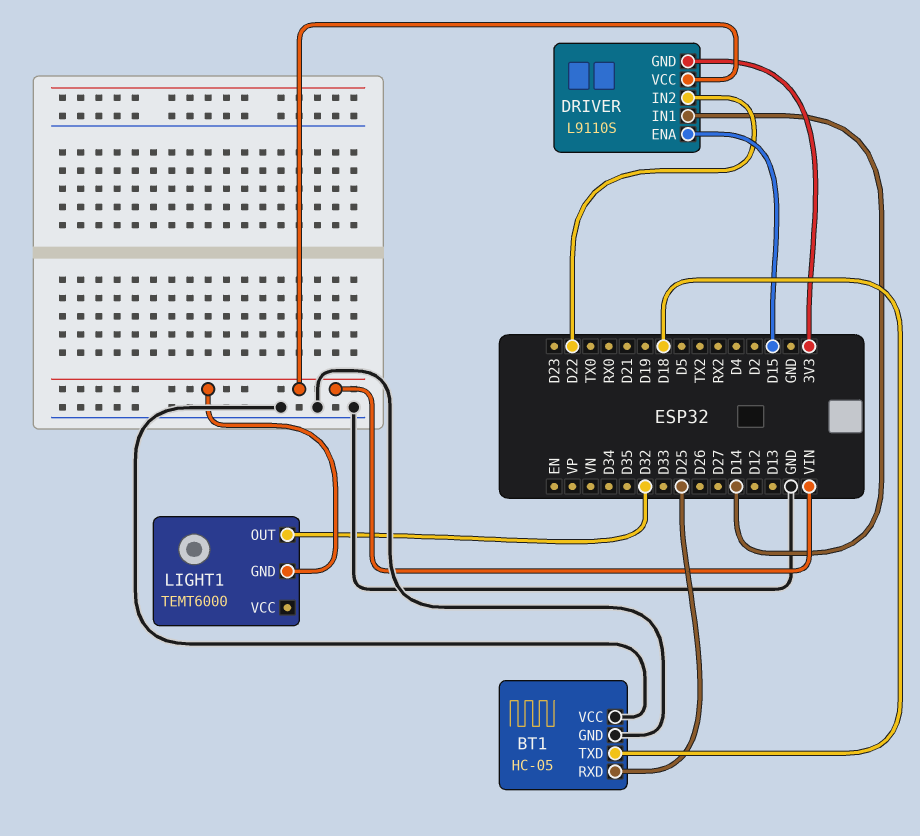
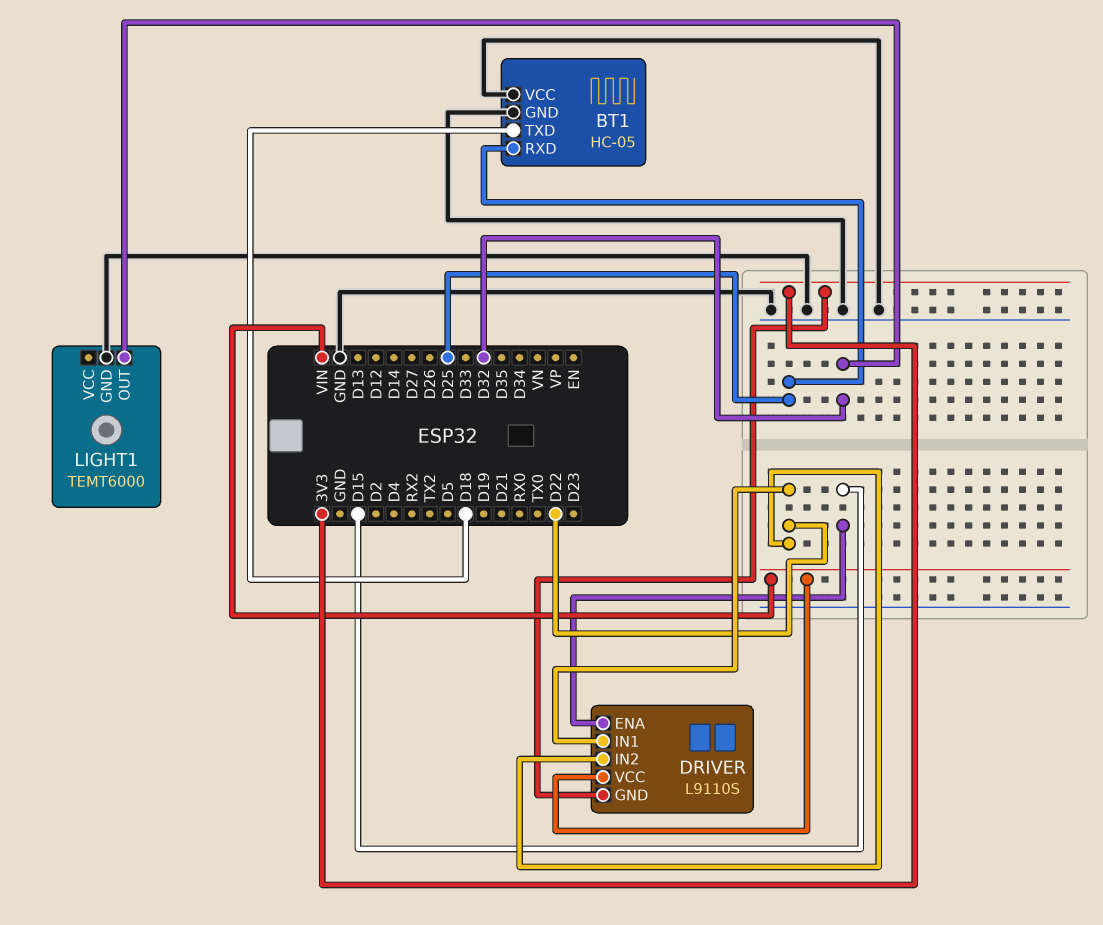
DRIVER pin IN1: D14 -> D22
LIGHT1 pin GND: VIN -> GND

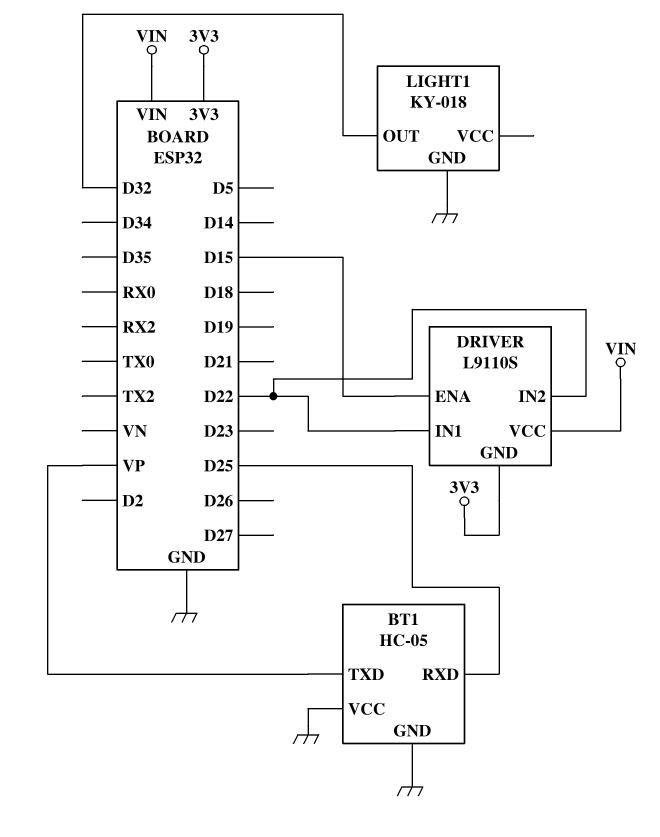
BT1 pin TXD: D18 -> VP
LIGHT1: TEMT6000 -> KY-018

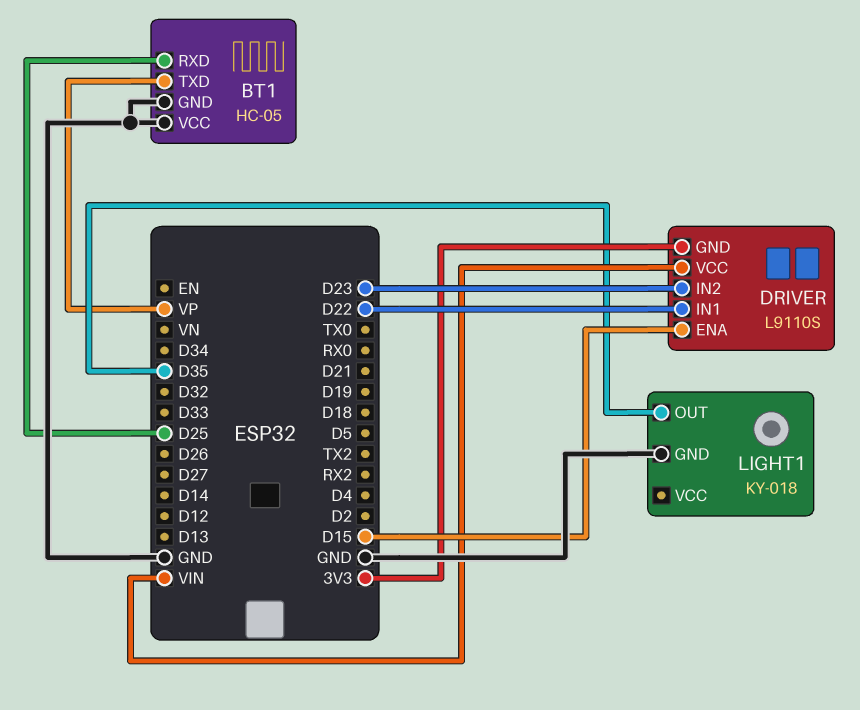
DRIVER pin IN2: D22 -> D23
LIGHT1 pin OUT: D32 -> D35

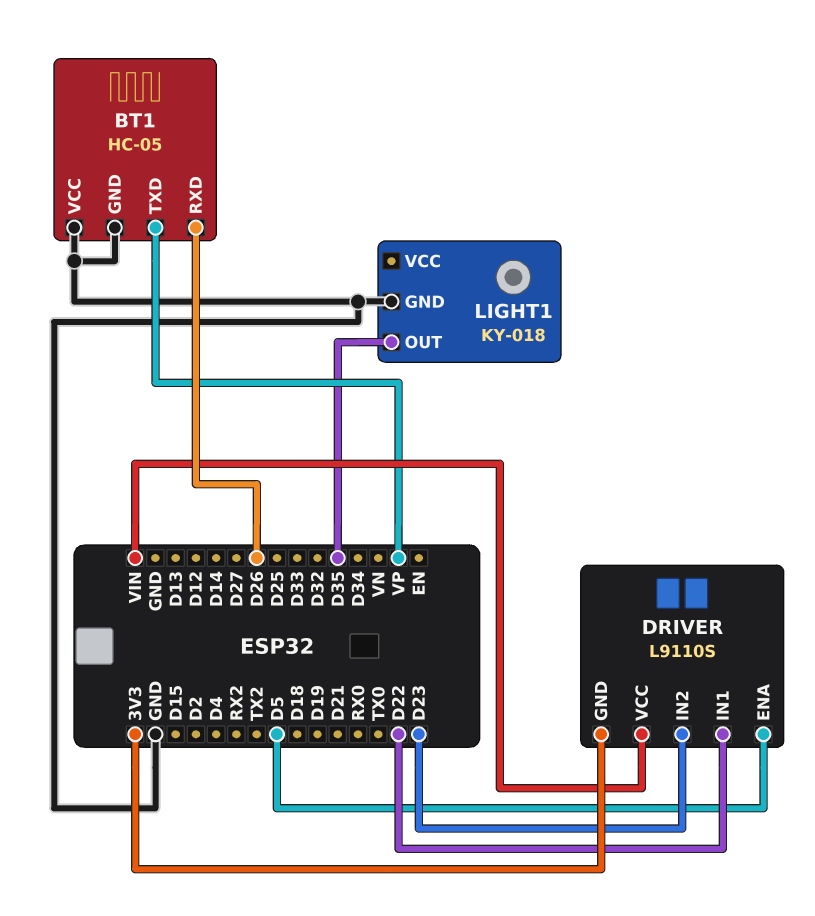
BT1 pin RXD: D25 -> D26
DRIVER pin ENA: D15 -> D5

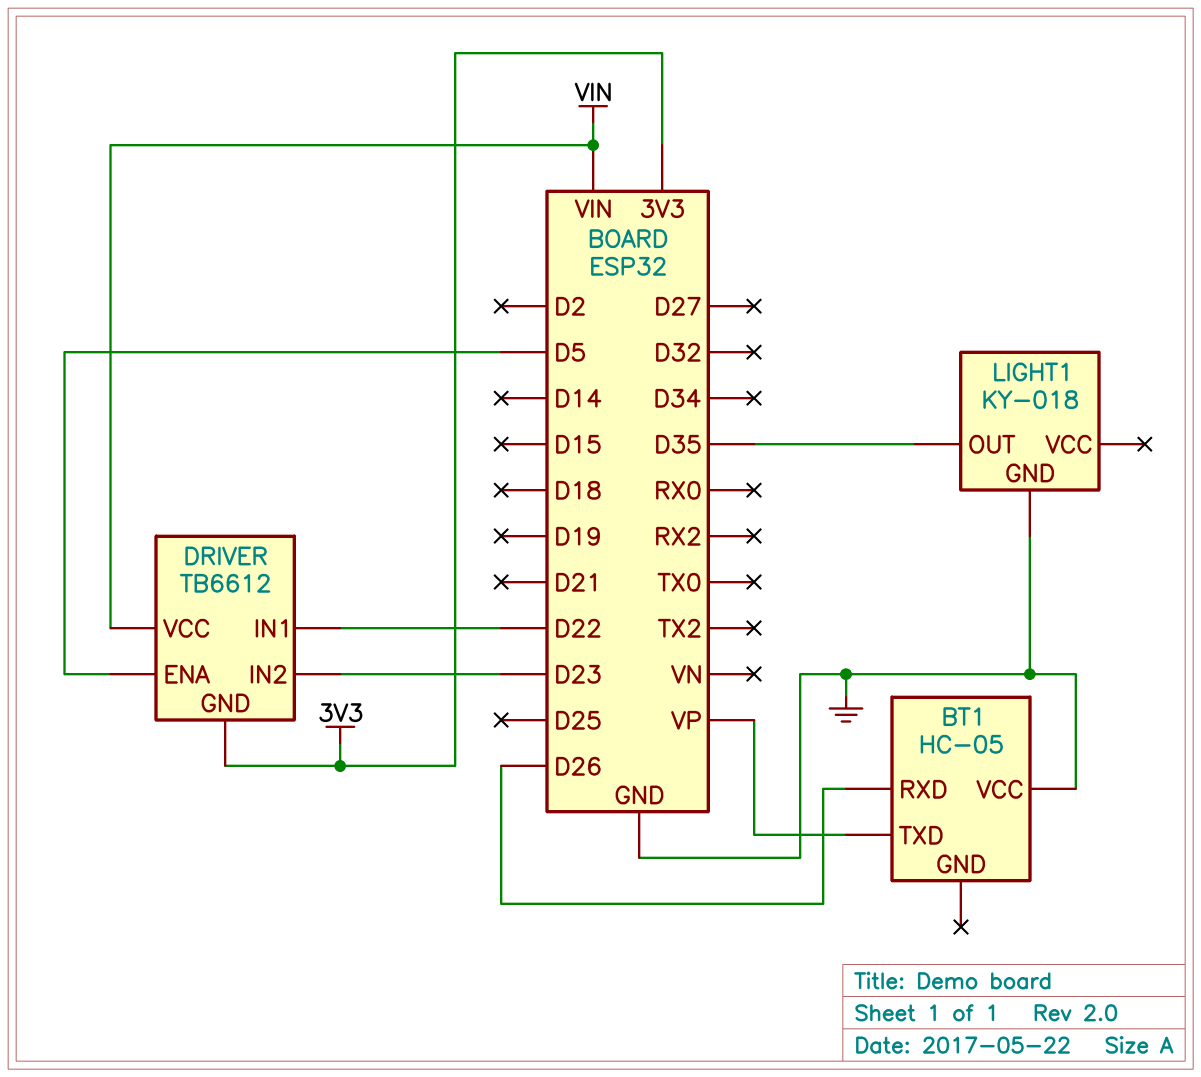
BT1 pin GND: GND -> none
DRIVER: L9110S -> TB6612

